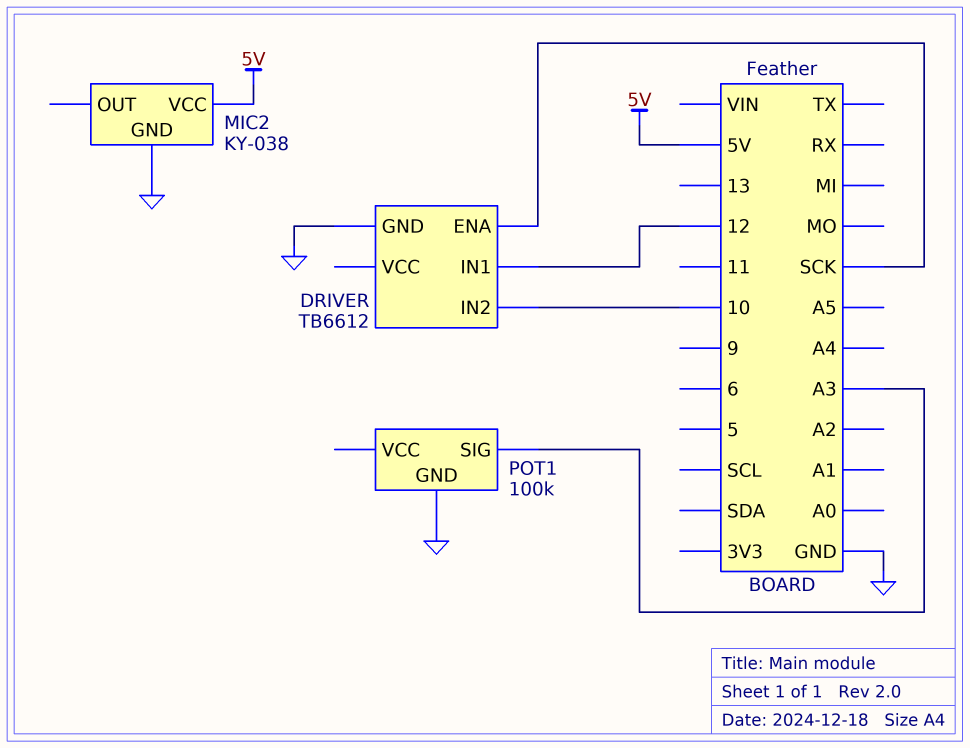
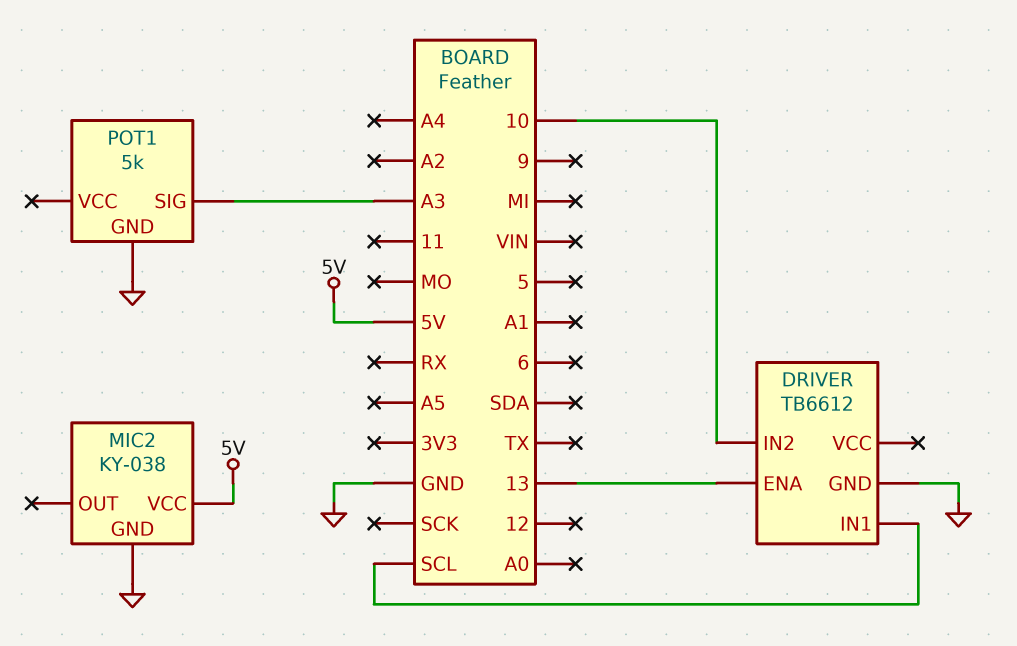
DRIVER pin ENA: SCK -> 13
DRIVER pin IN1: 12 -> SCL
POT1: 100k -> 5k

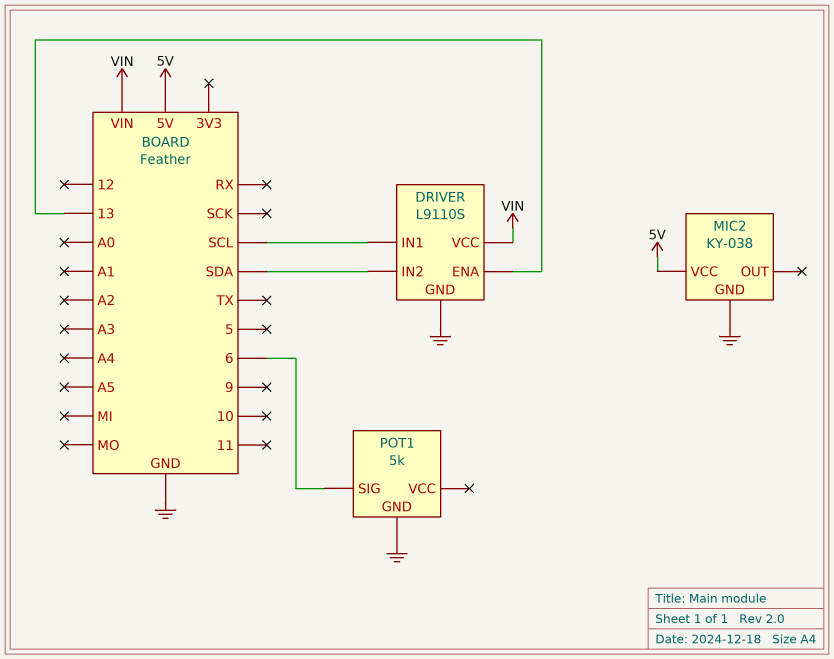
DRIVER: TB6612 -> L9110S
DRIVER pin IN2: 10 -> SDA
DRIVER pin VCC: none -> VIN
POT1 pin SIG: A3 -> 6

